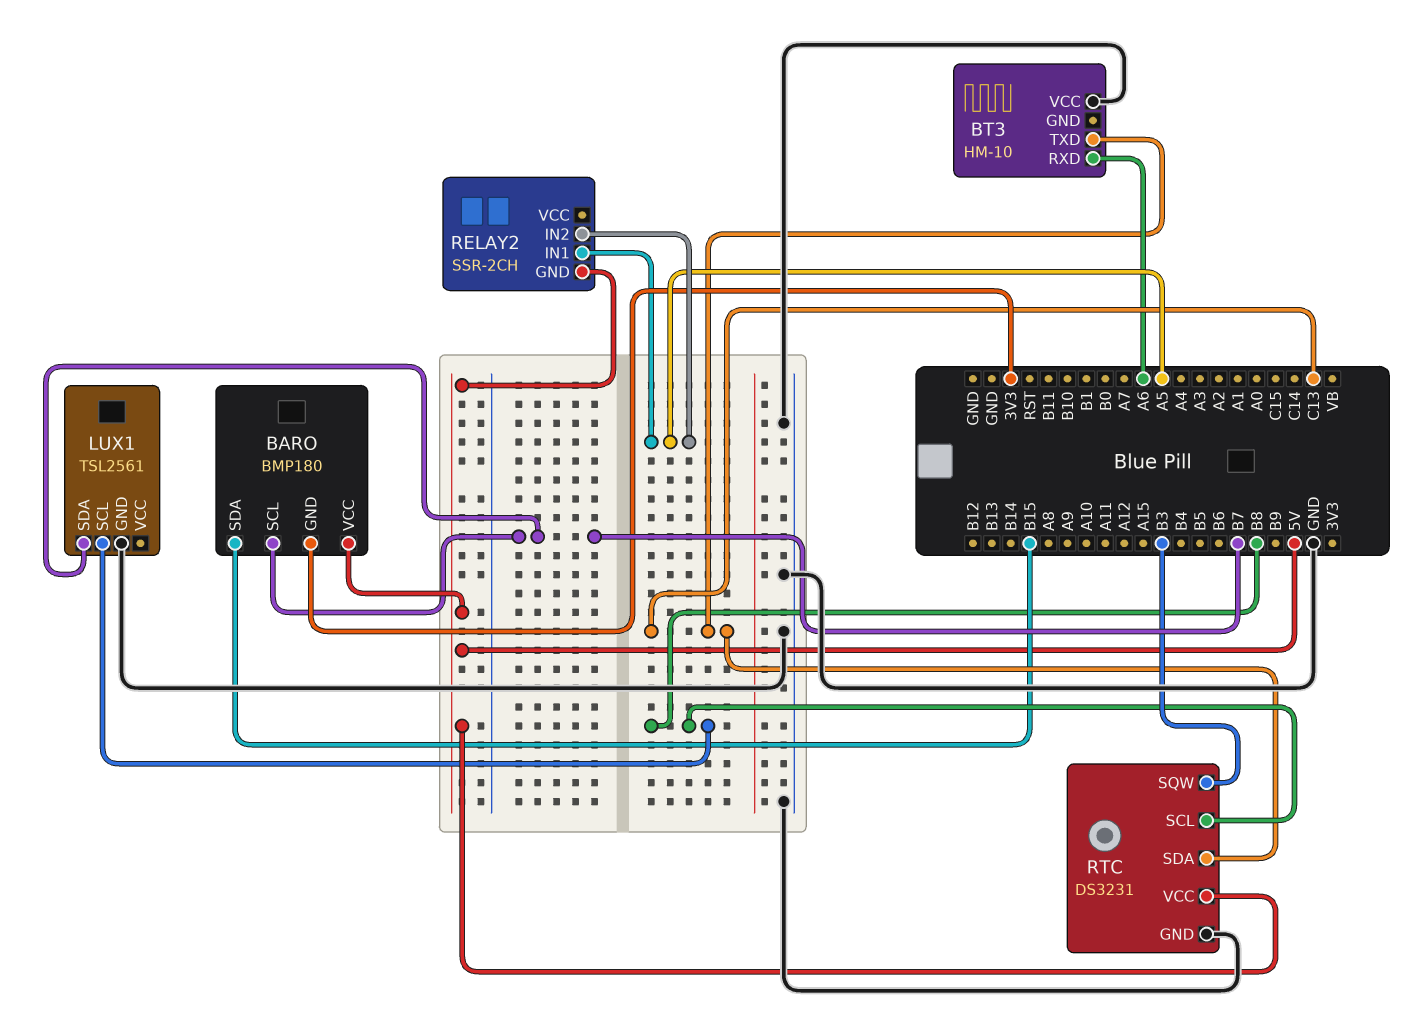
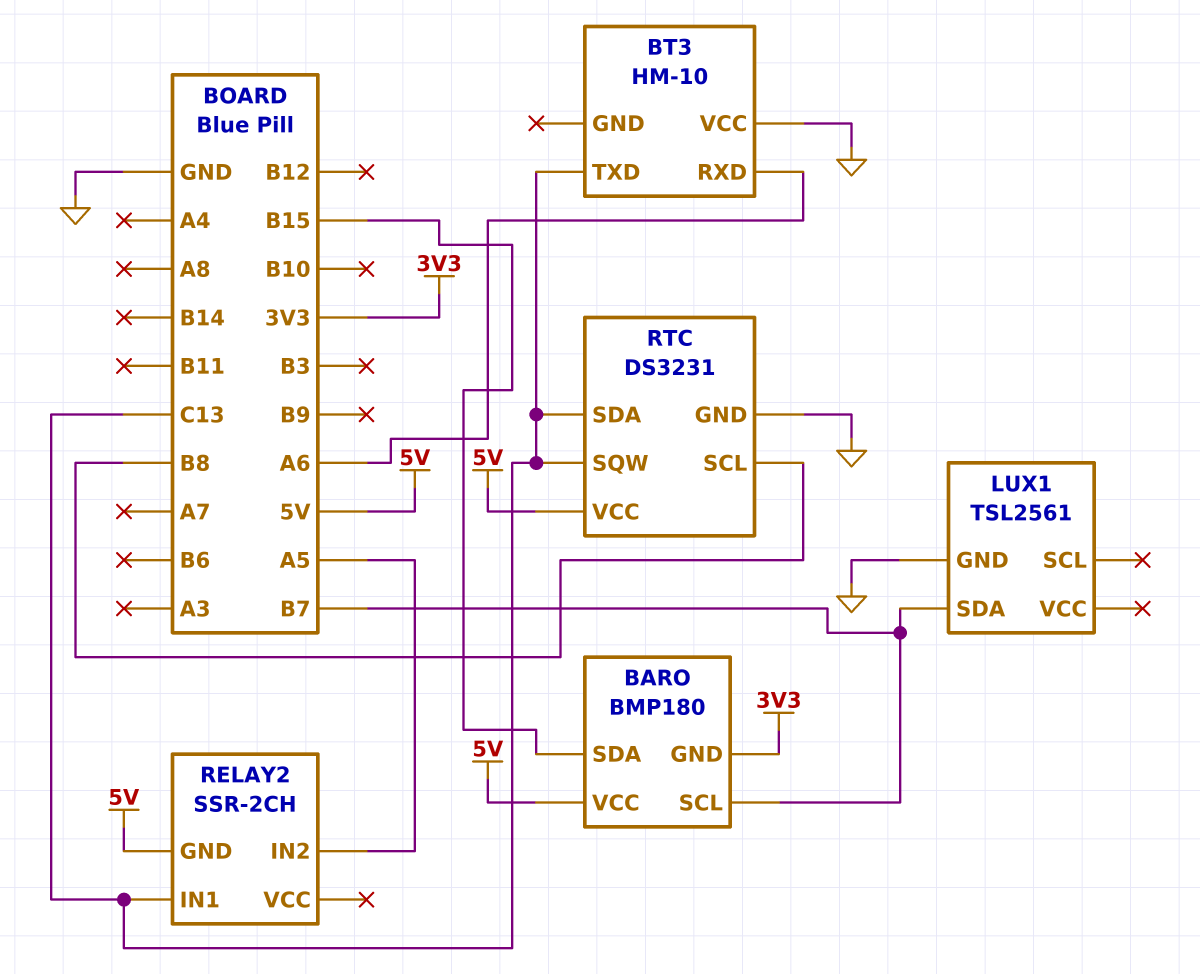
LUX1 pin SCL: B8 -> none
RELAY2 pin IN1: A5 -> C13
RTC pin SQW: B3 -> C13

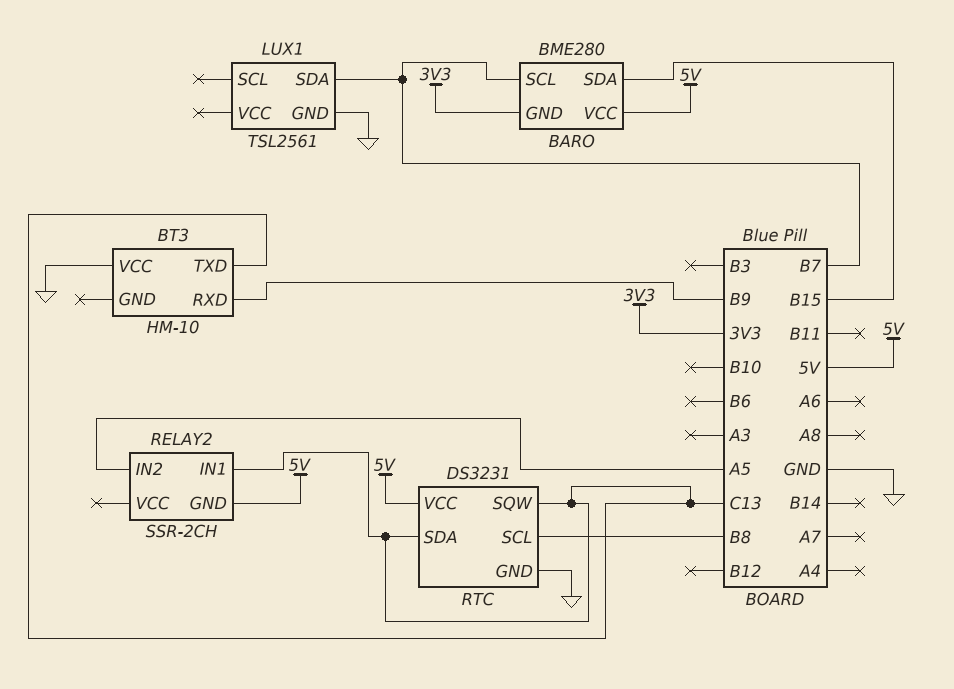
BARO: BMP180 -> BME280
BT3 pin RXD: A6 -> B9

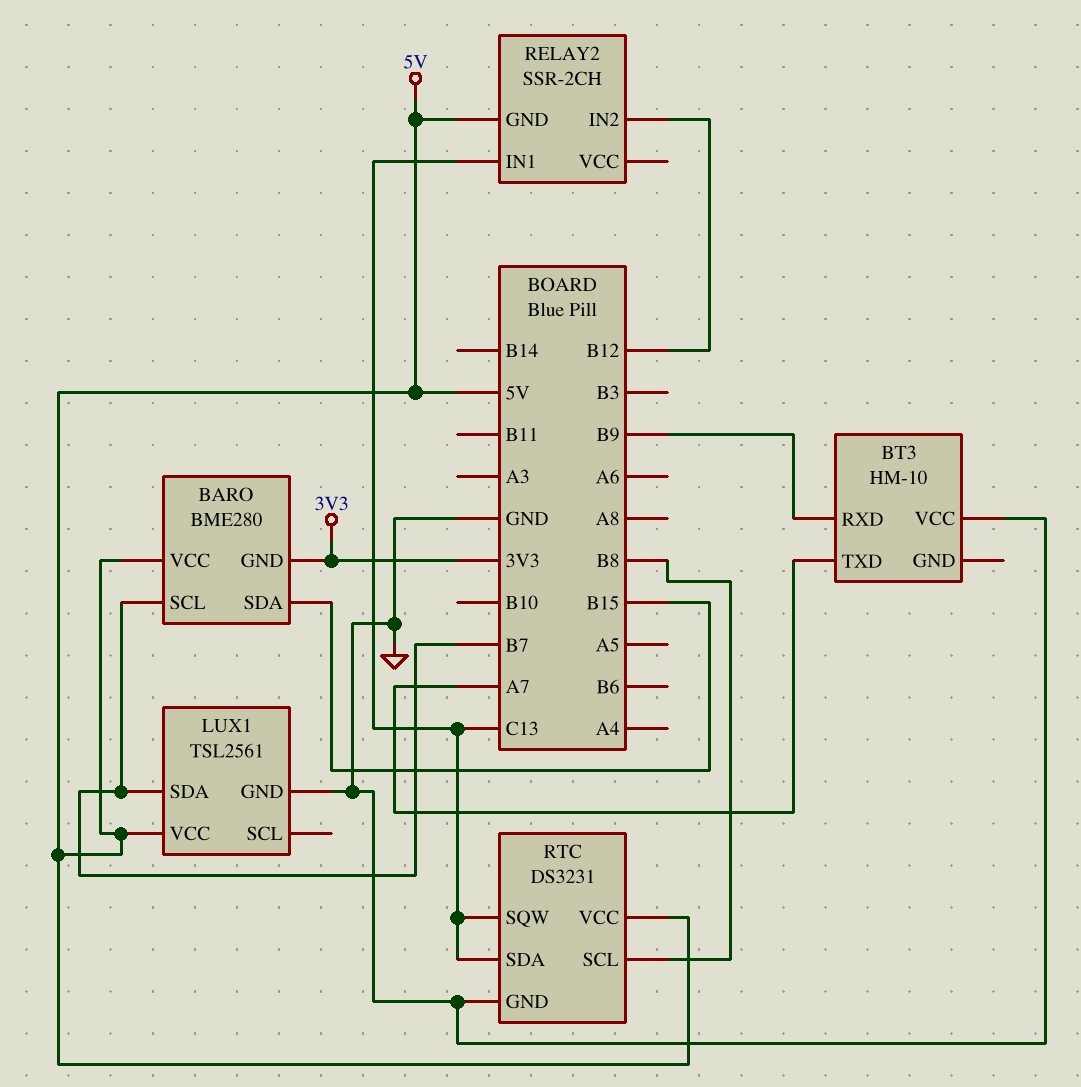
BT3 pin TXD: C13 -> A7
LUX1 pin VCC: none -> 5V
RELAY2 pin IN2: A5 -> B12

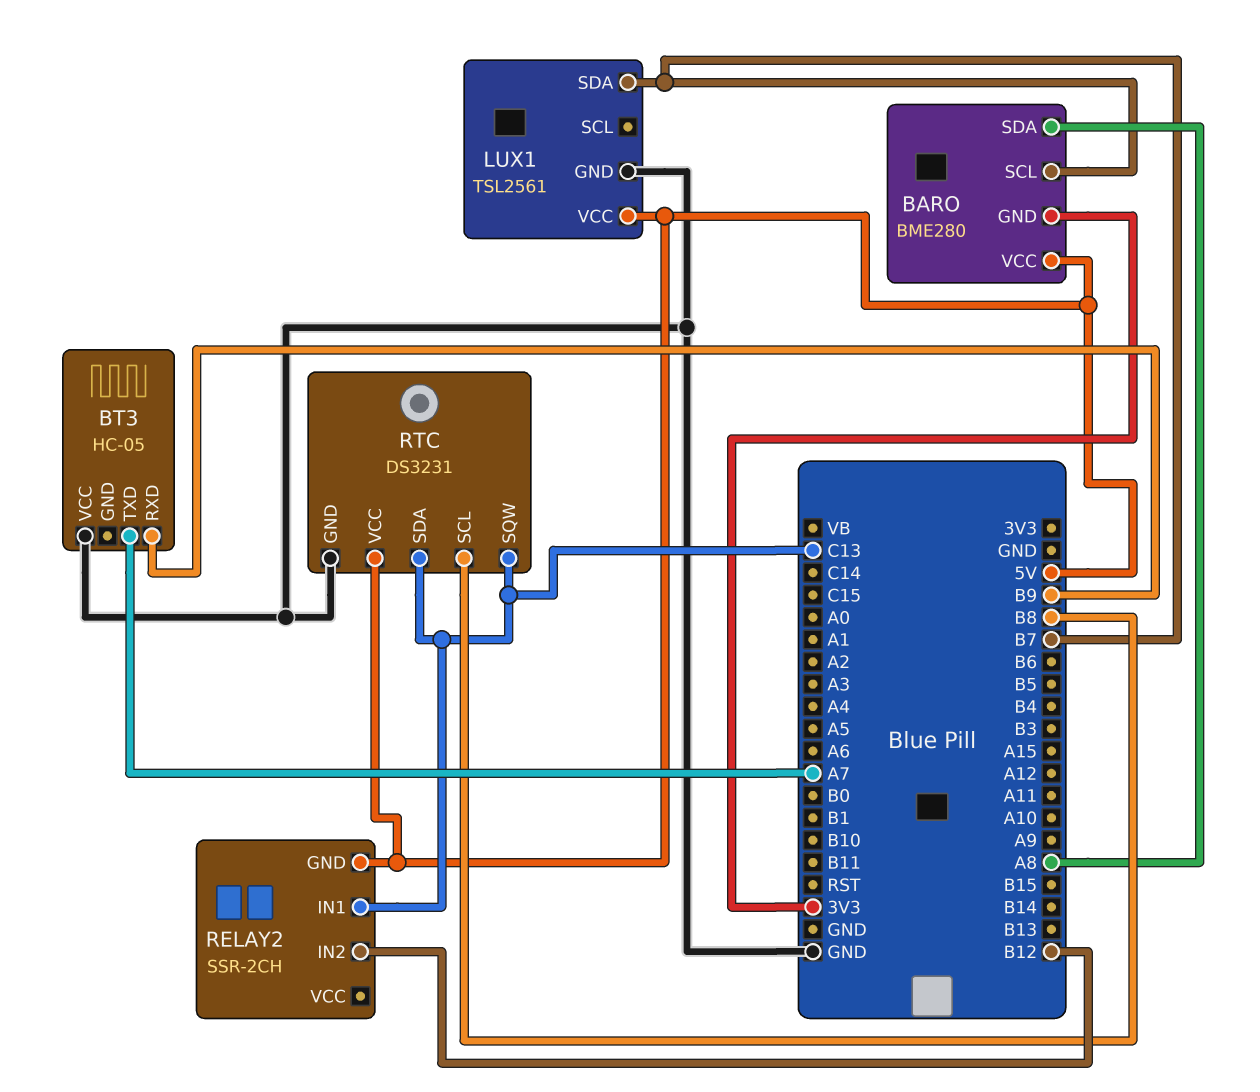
BARO pin SDA: B15 -> A8
BT3: HM-10 -> HC-05

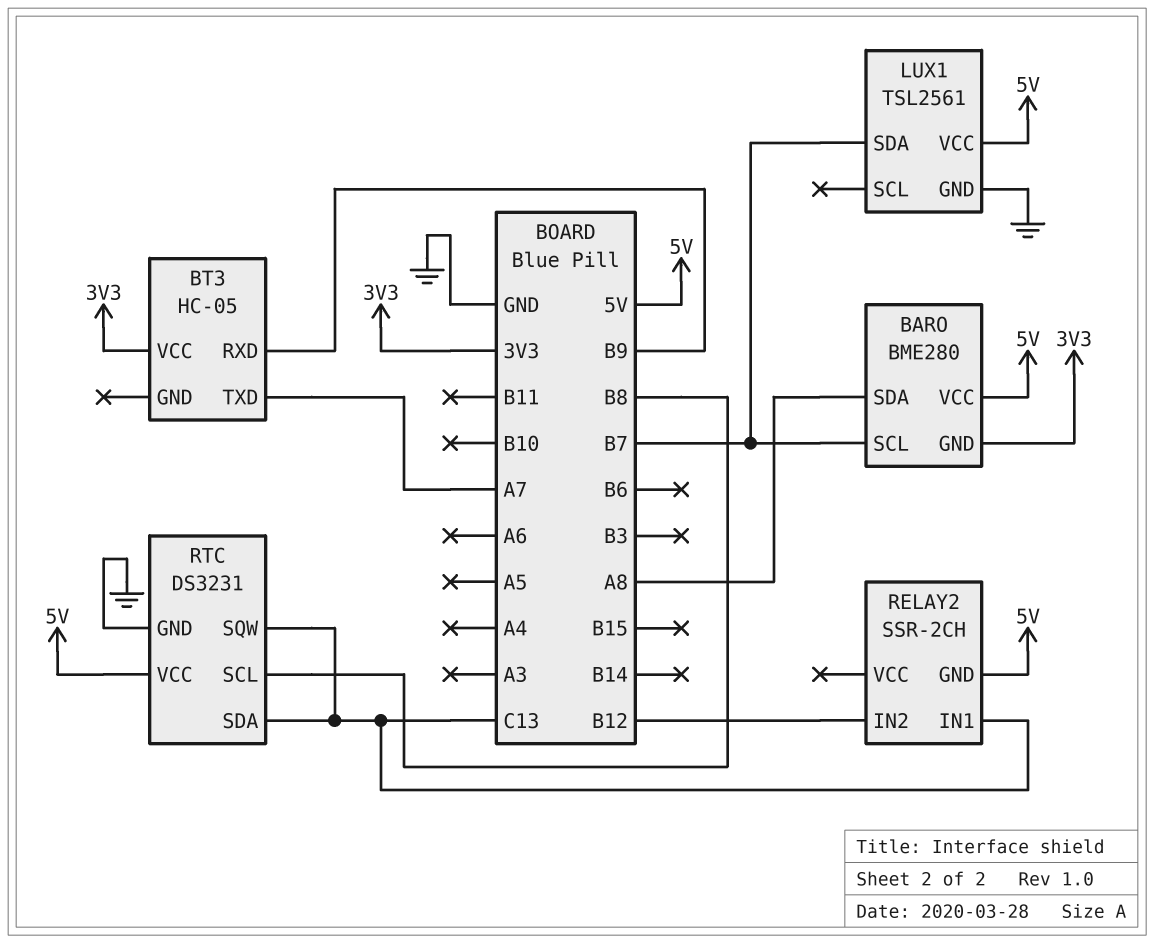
BT3 pin VCC: GND -> 3V3

